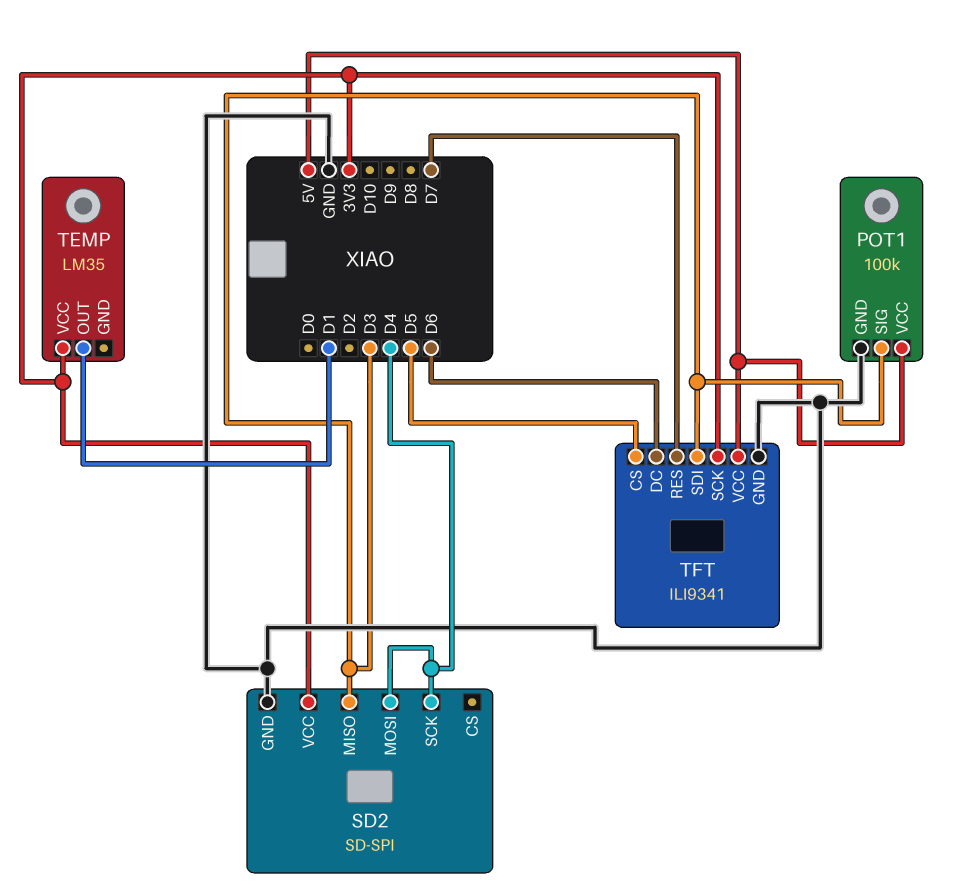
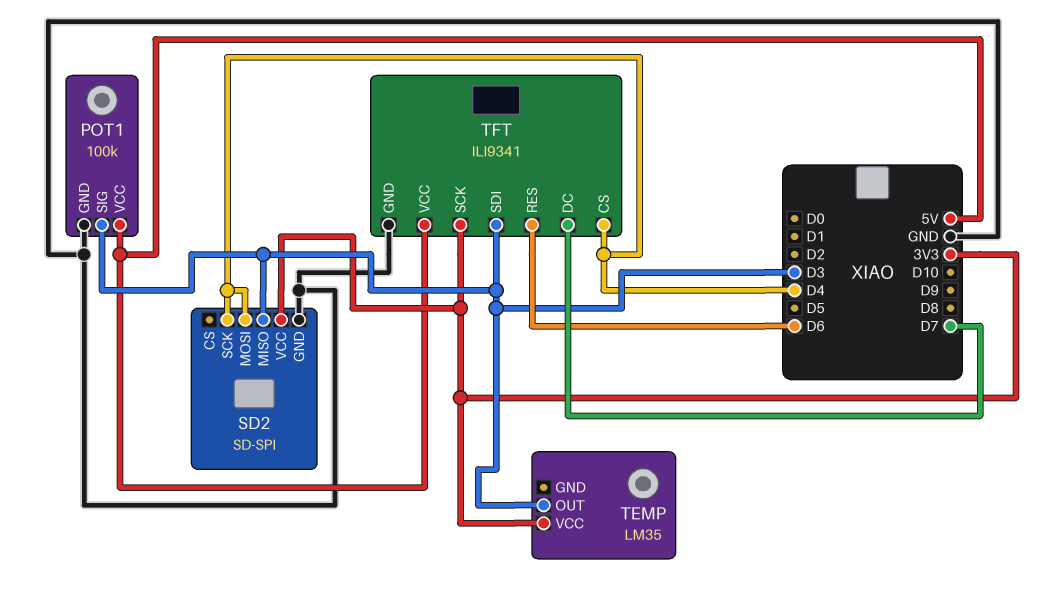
TEMP pin OUT: D1 -> D3
TFT pin CS: D5 -> D4
TFT pin DC: D6 -> D7
TFT pin RES: D7 -> D6

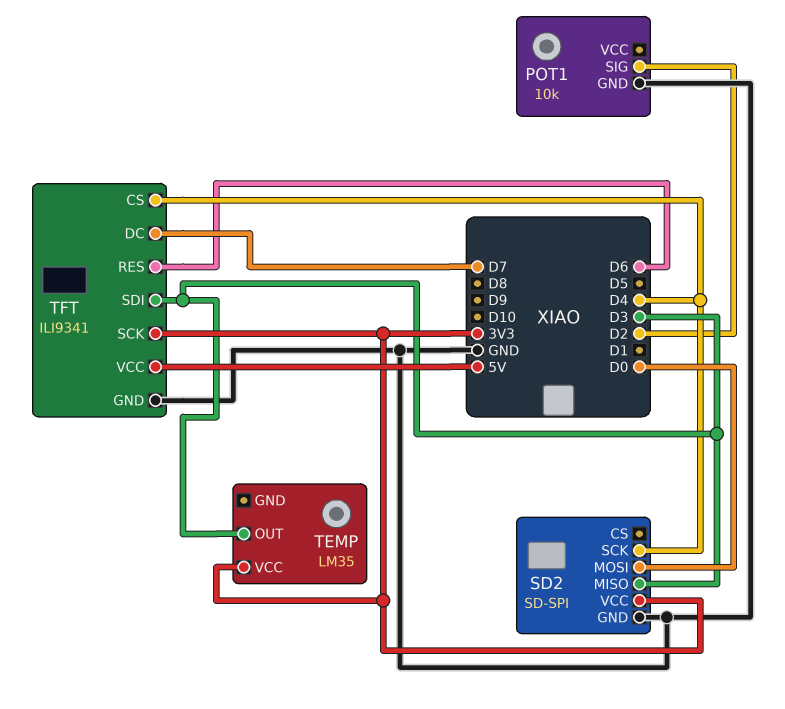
POT1: 100k -> 10k
POT1 pin SIG: D3 -> D2
POT1 pin VCC: 5V -> none
SD2 pin MOSI: D4 -> D0

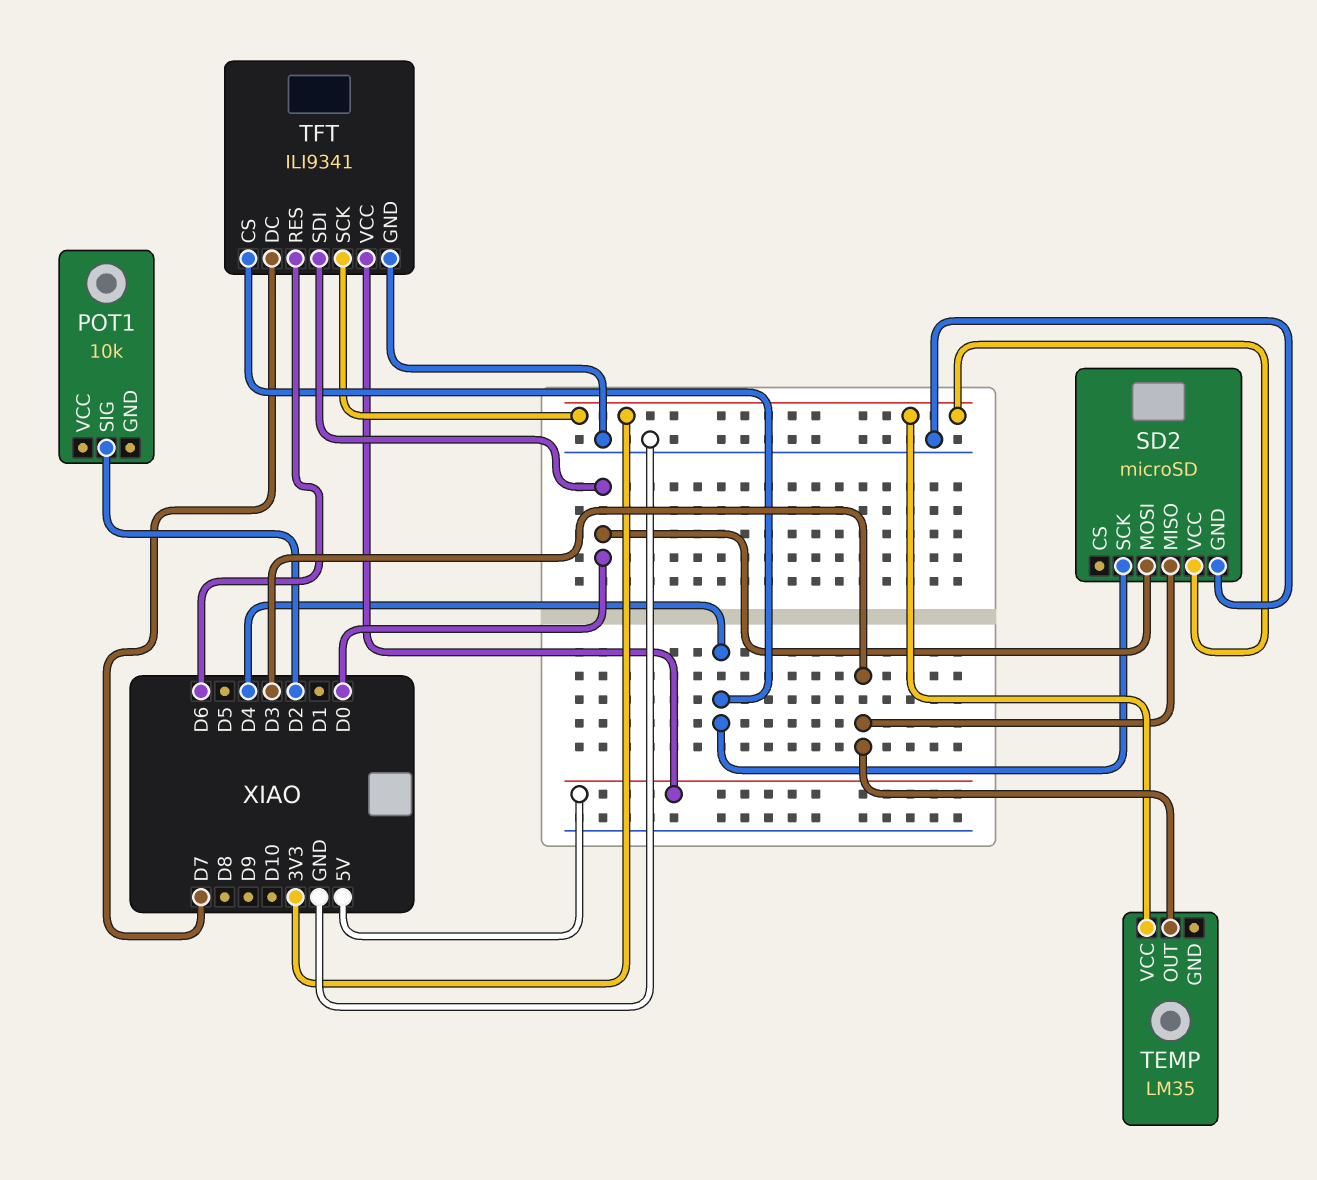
POT1 pin GND: GND -> none
SD2: SD-SPI -> microSD
TFT pin SDI: D3 -> D0

